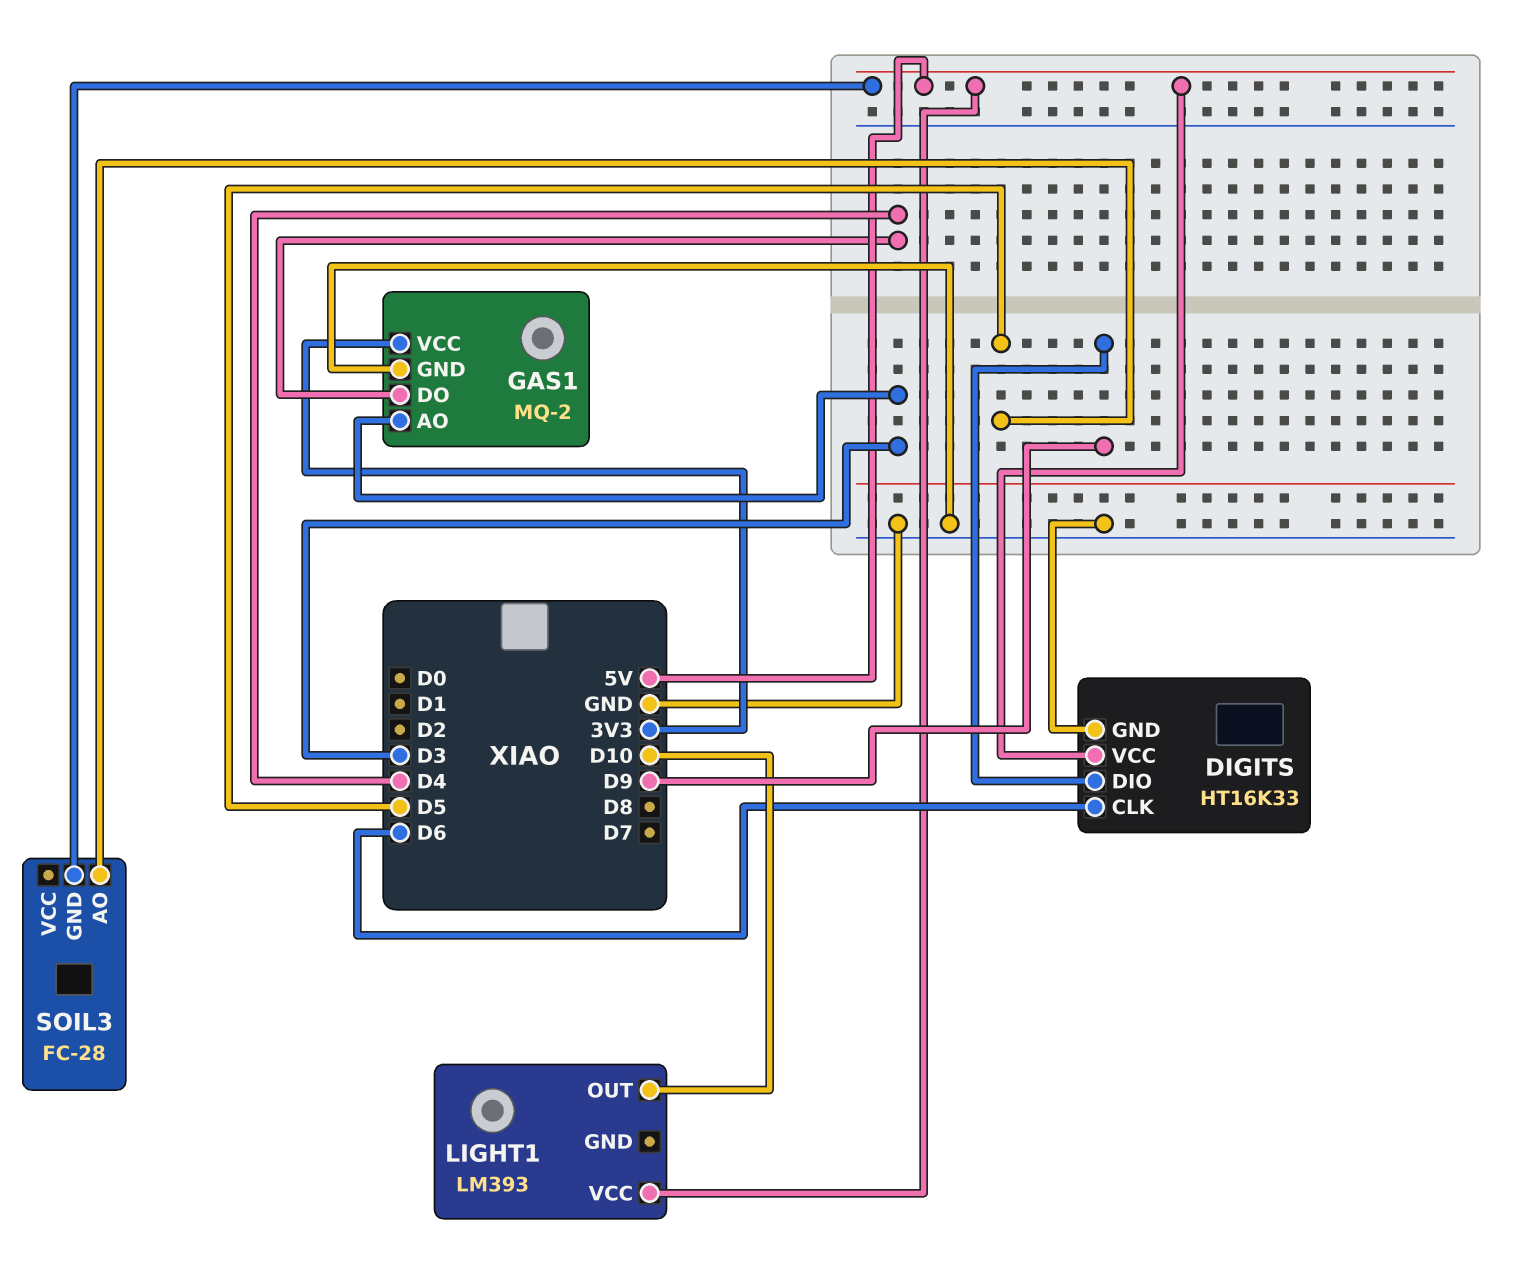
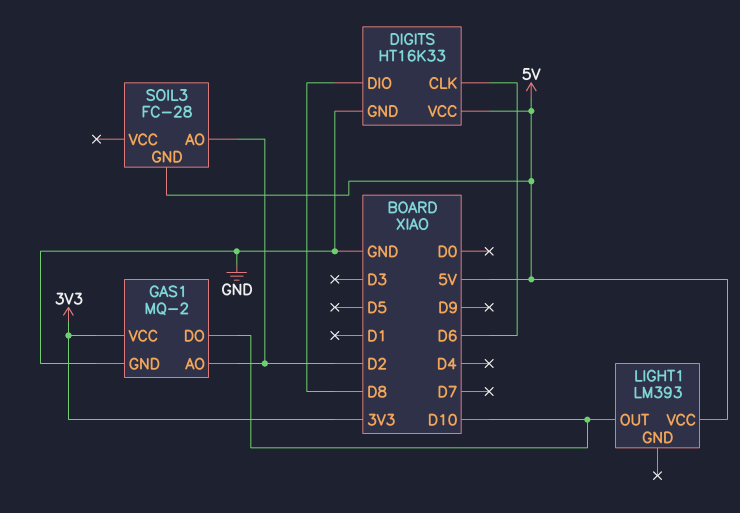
DIGITS pin DIO: D9 -> D8
GAS1 pin AO: D3 -> D2
GAS1 pin DO: D4 -> D10
SOIL3 pin AO: D5 -> D2

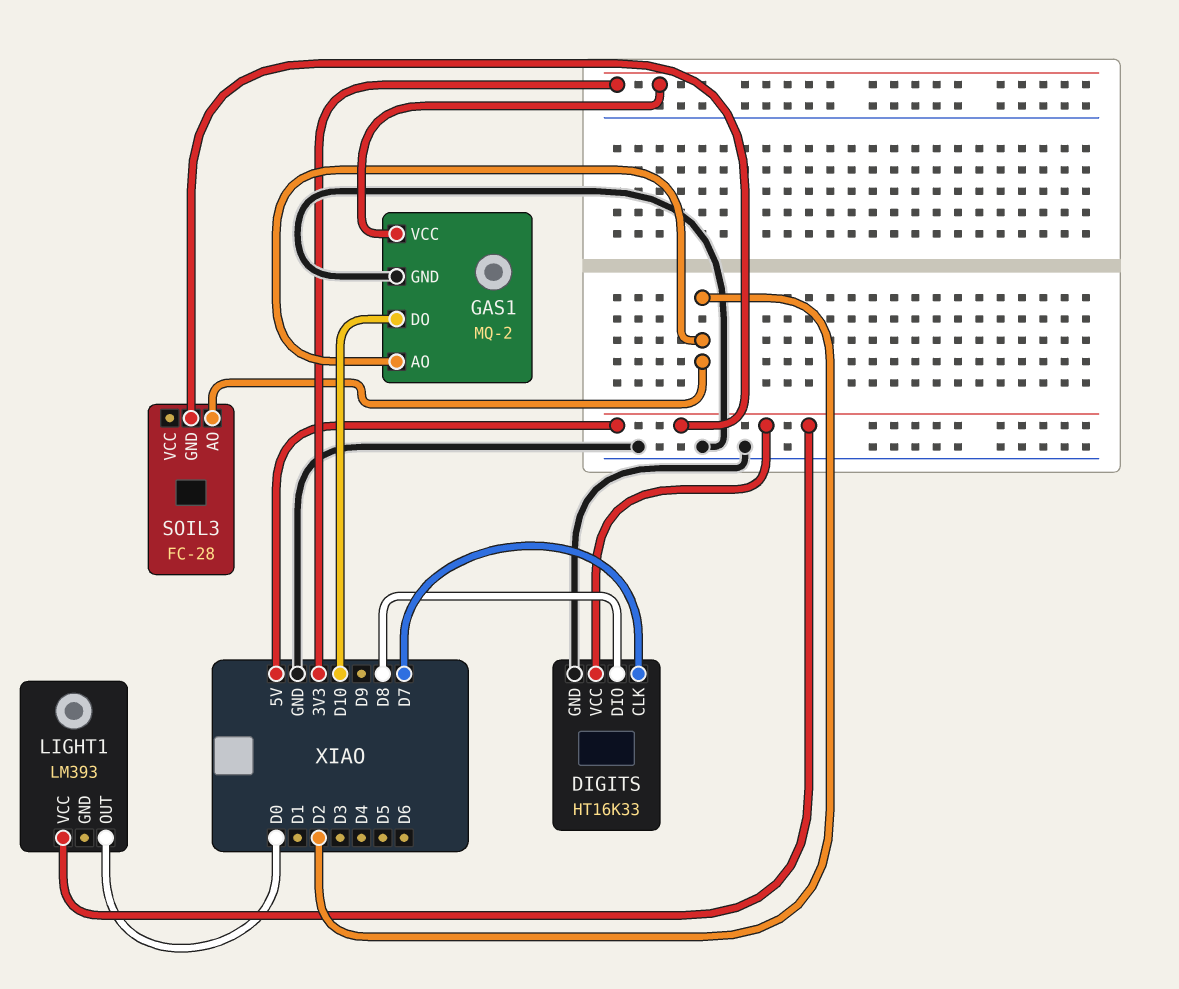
DIGITS pin CLK: D6 -> D7
LIGHT1 pin OUT: D10 -> D0

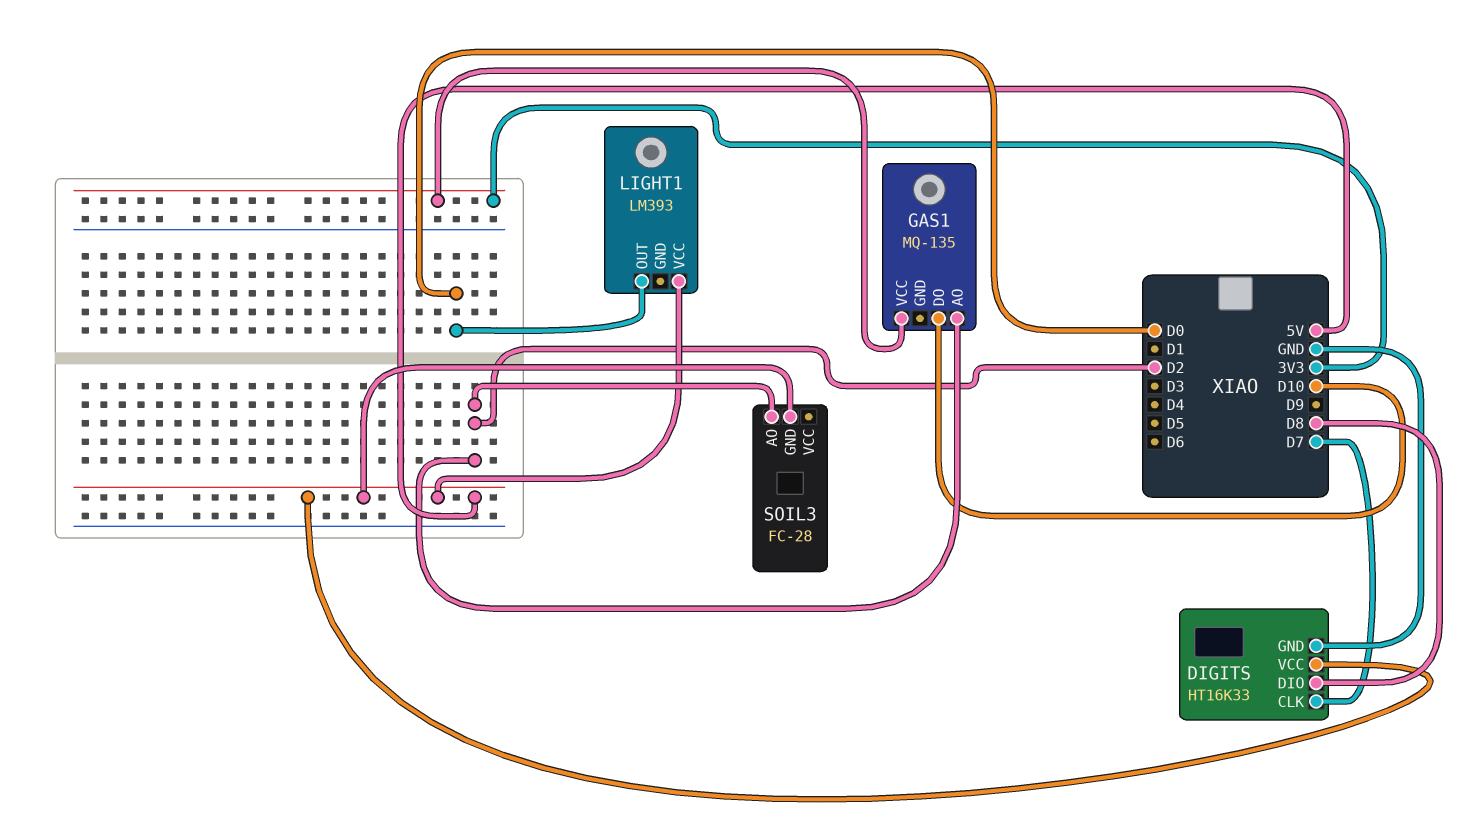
GAS1: MQ-2 -> MQ-135
GAS1 pin GND: GND -> none

